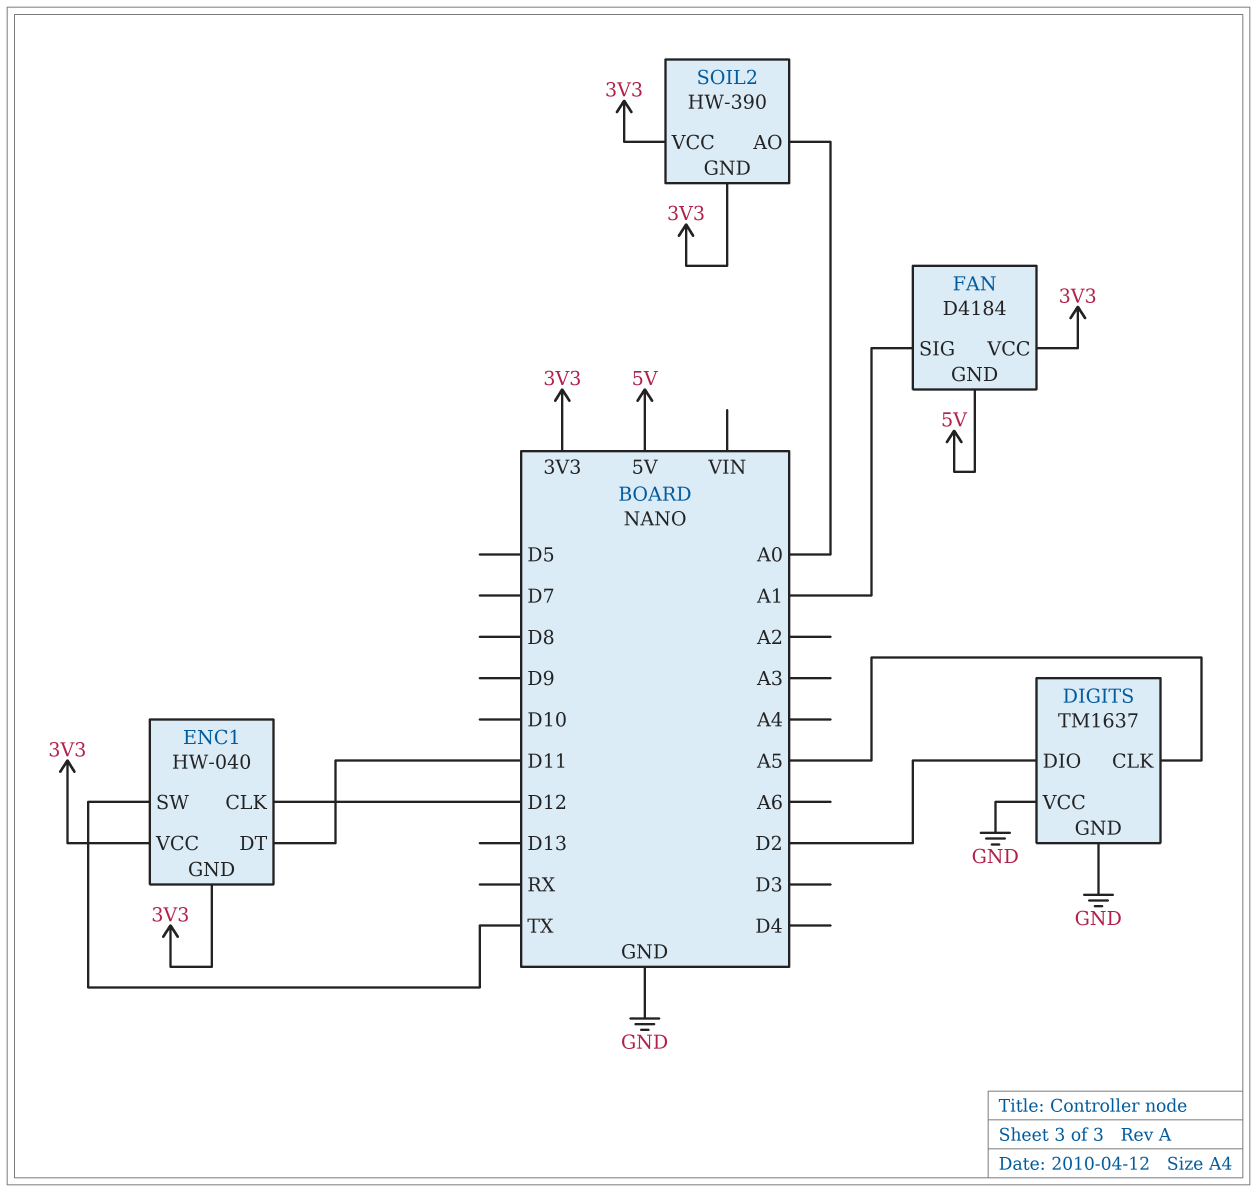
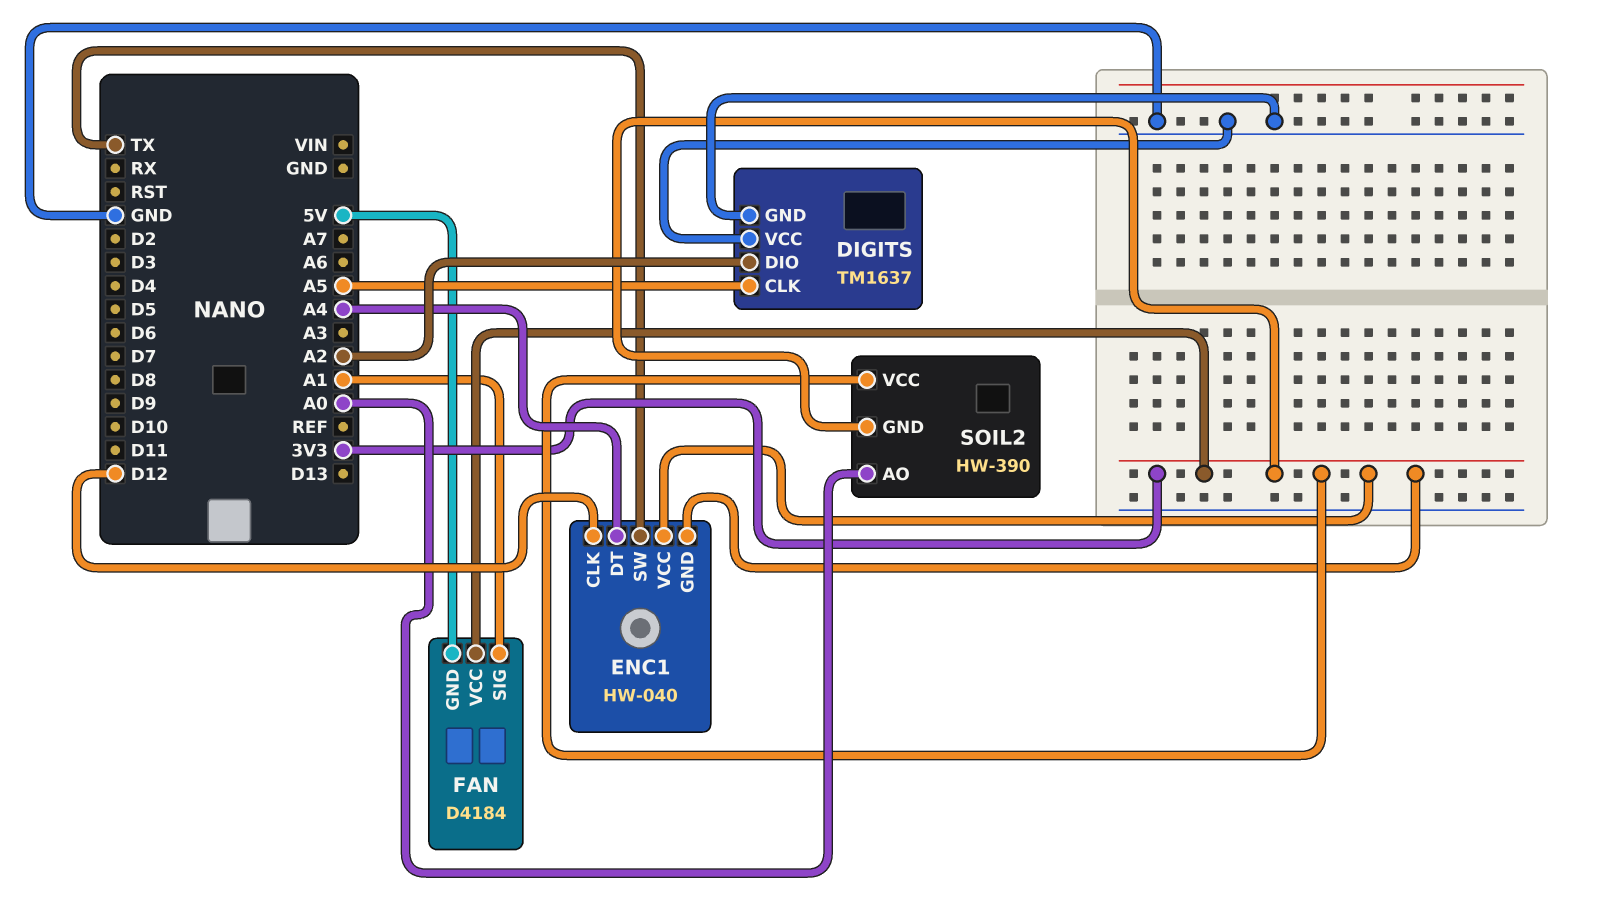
DIGITS pin DIO: D2 -> A2
ENC1 pin DT: D11 -> A4

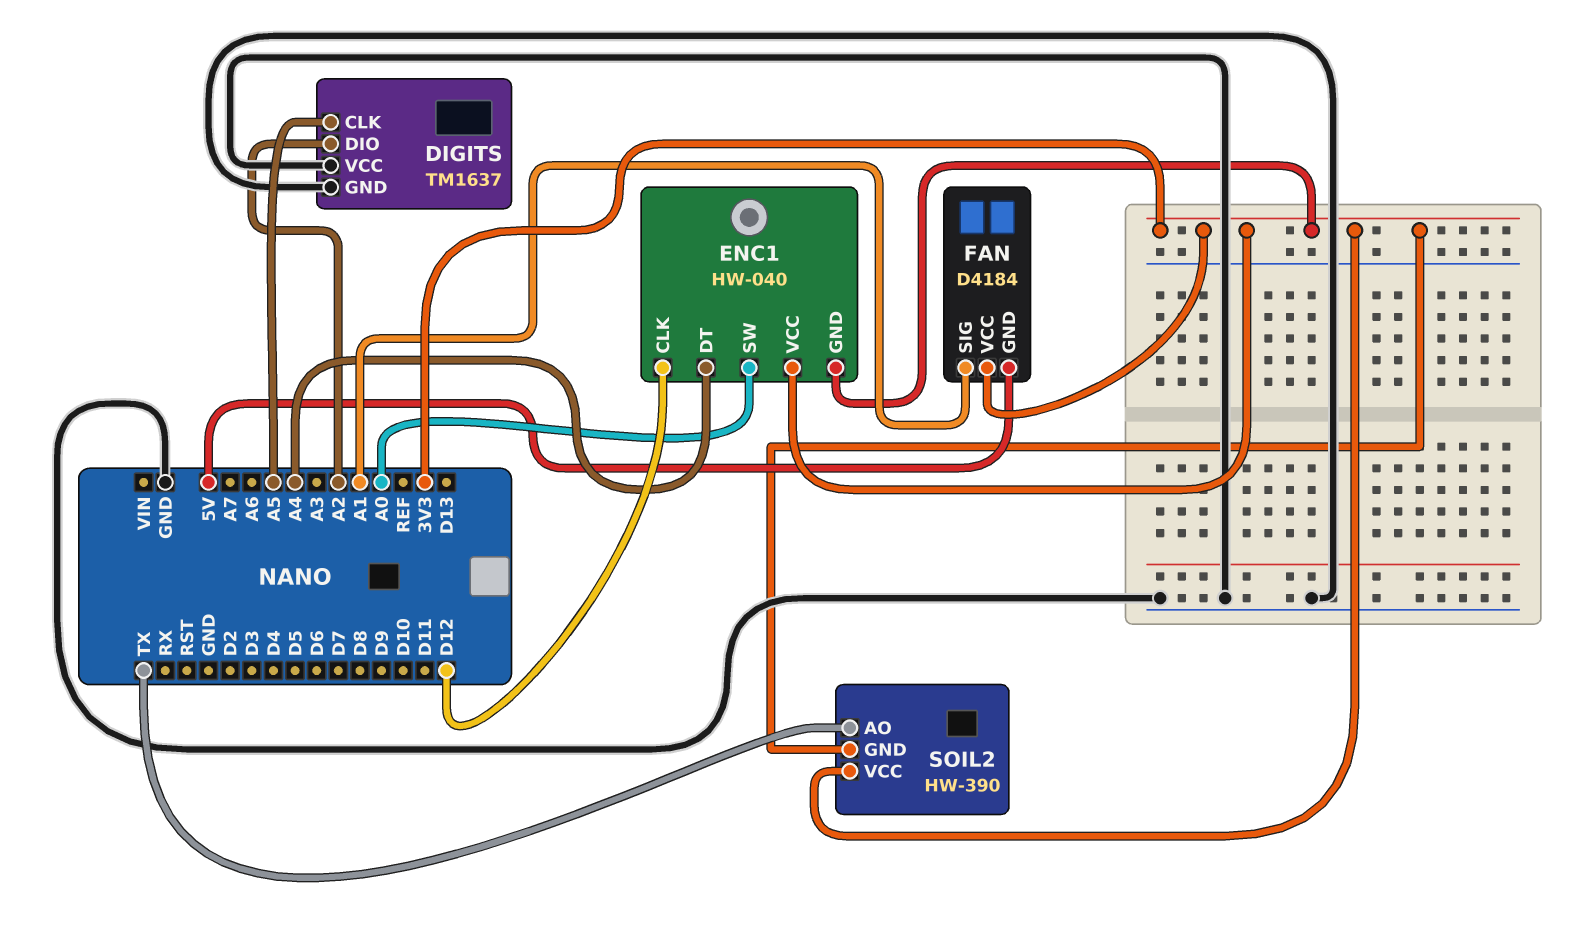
ENC1 pin SW: TX -> A0
SOIL2 pin AO: A0 -> TX

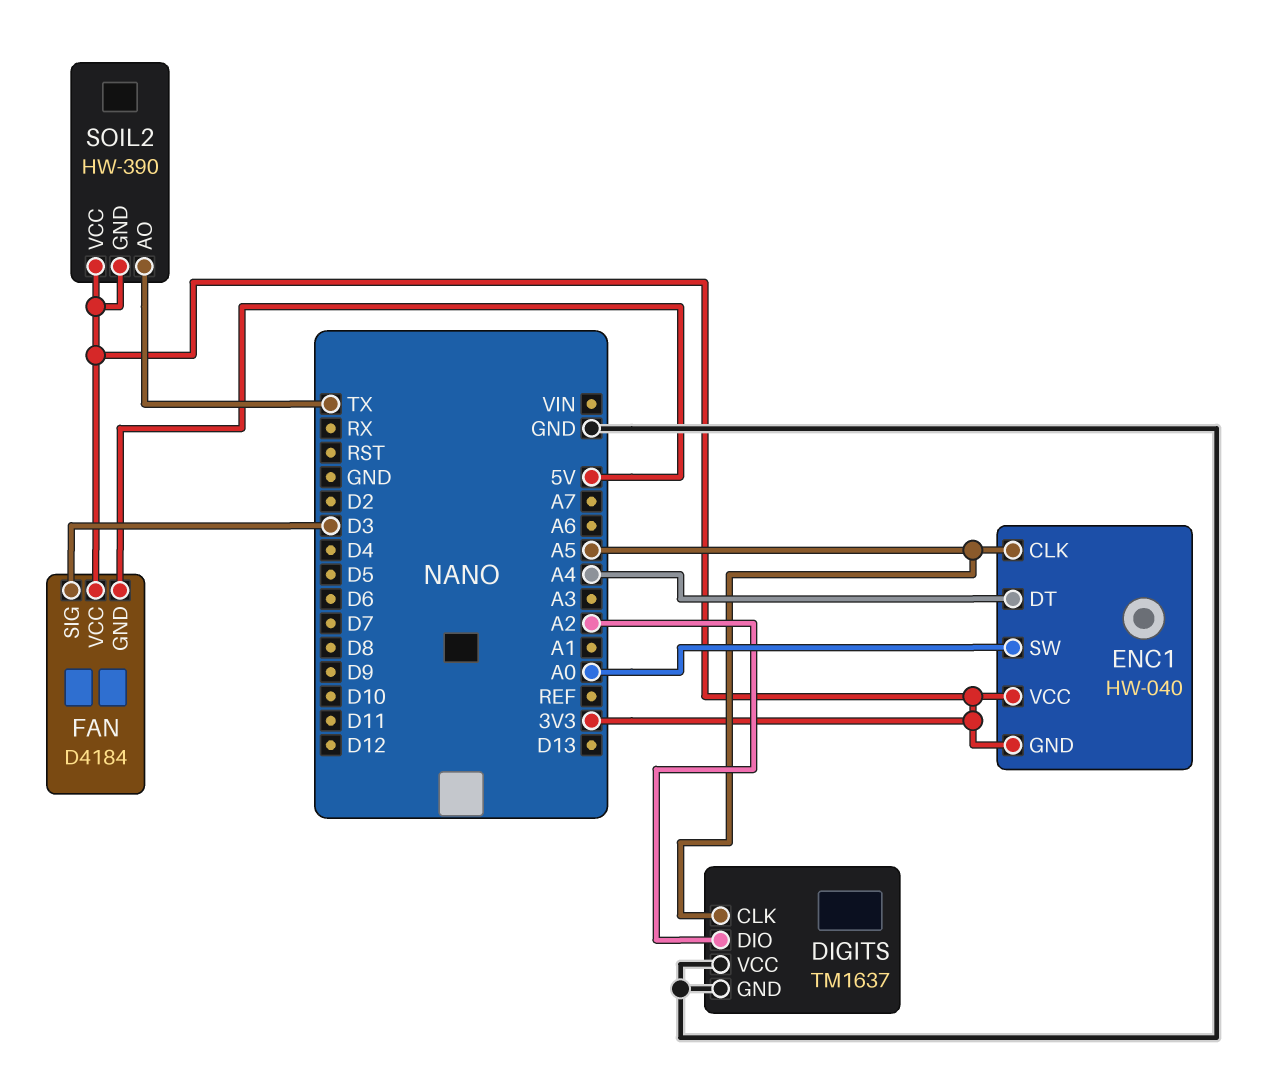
ENC1 pin CLK: D12 -> A5
FAN pin SIG: A1 -> D3

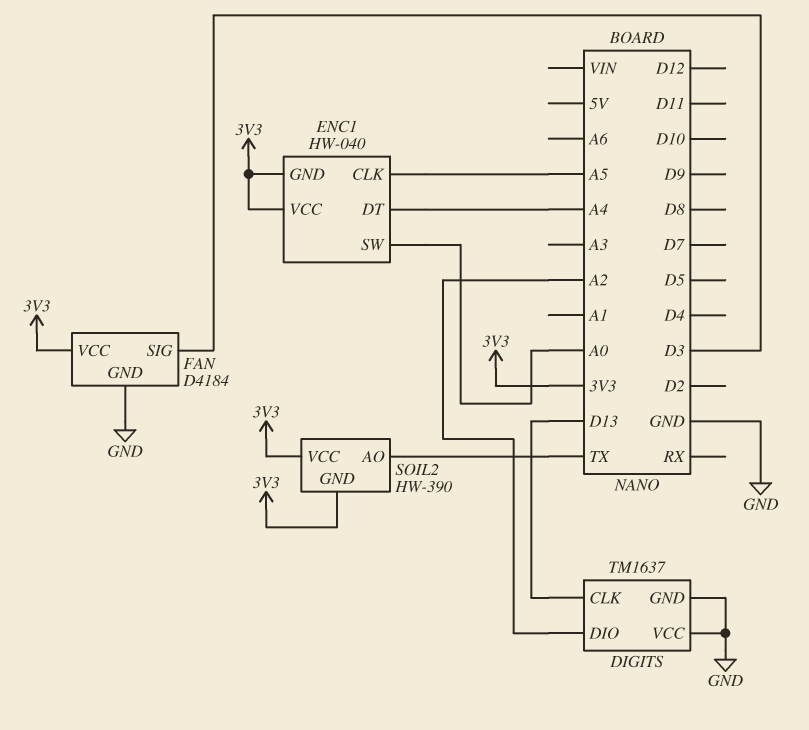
DIGITS pin CLK: A5 -> D13
FAN pin GND: 5V -> GND

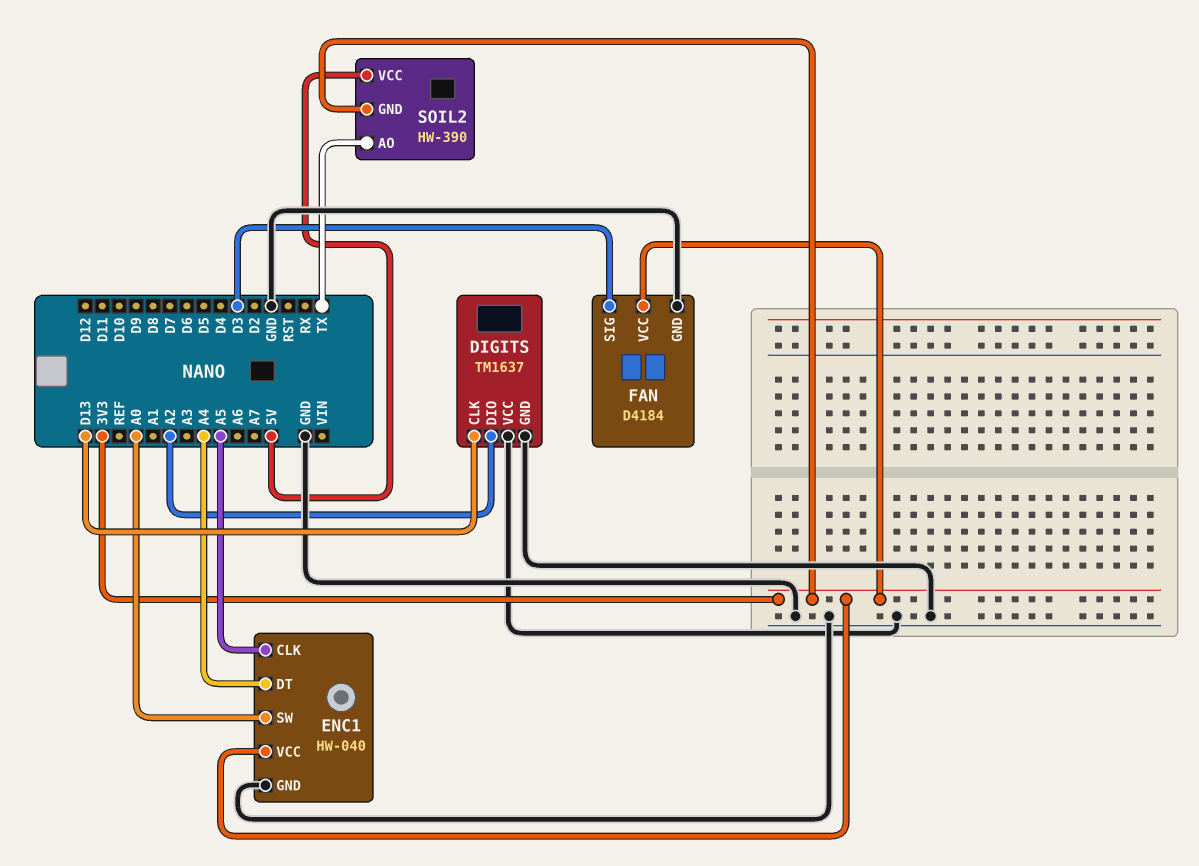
ENC1 pin GND: 3V3 -> GND
SOIL2 pin VCC: 3V3 -> 5V

